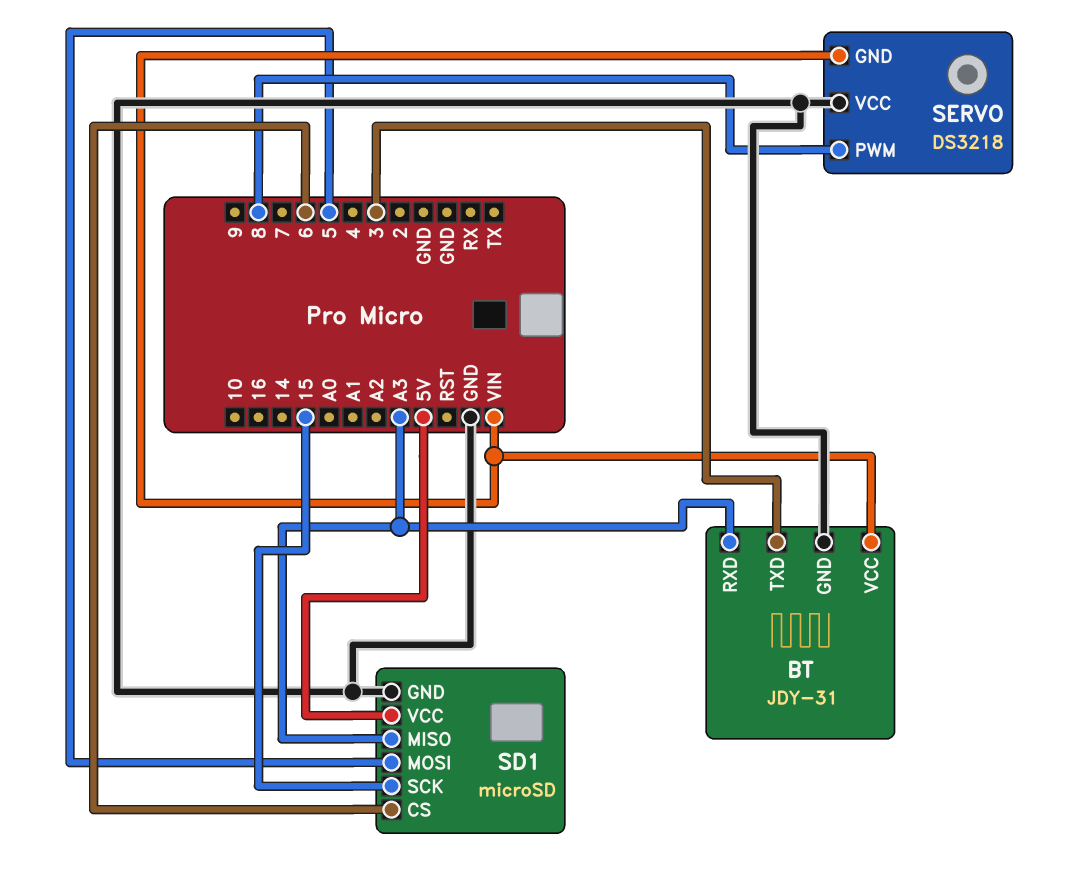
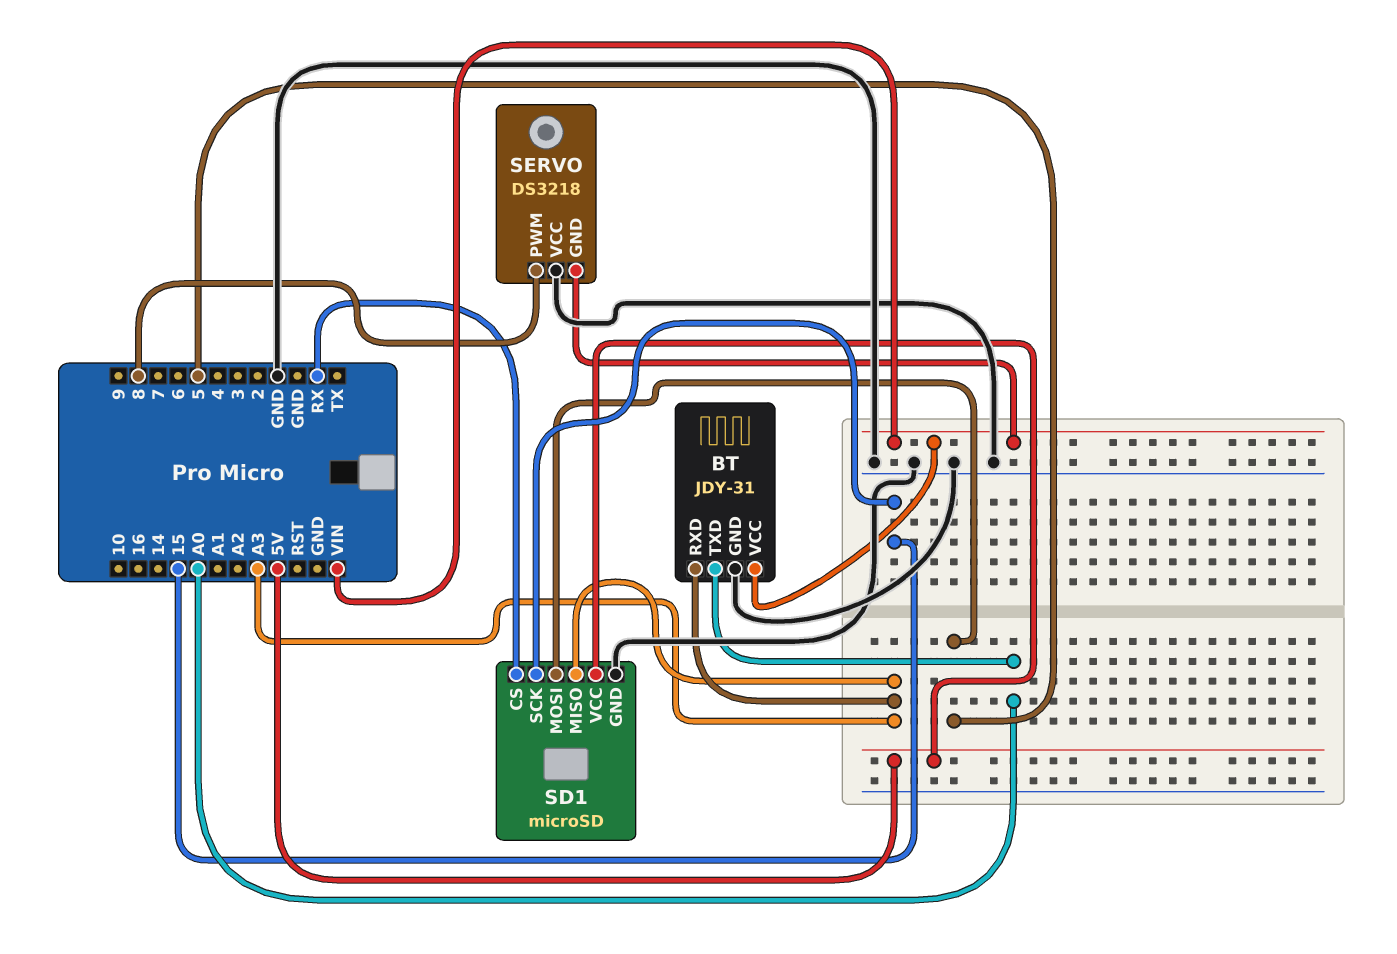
BT pin TXD: 3 -> A0
SD1 pin CS: 6 -> RX

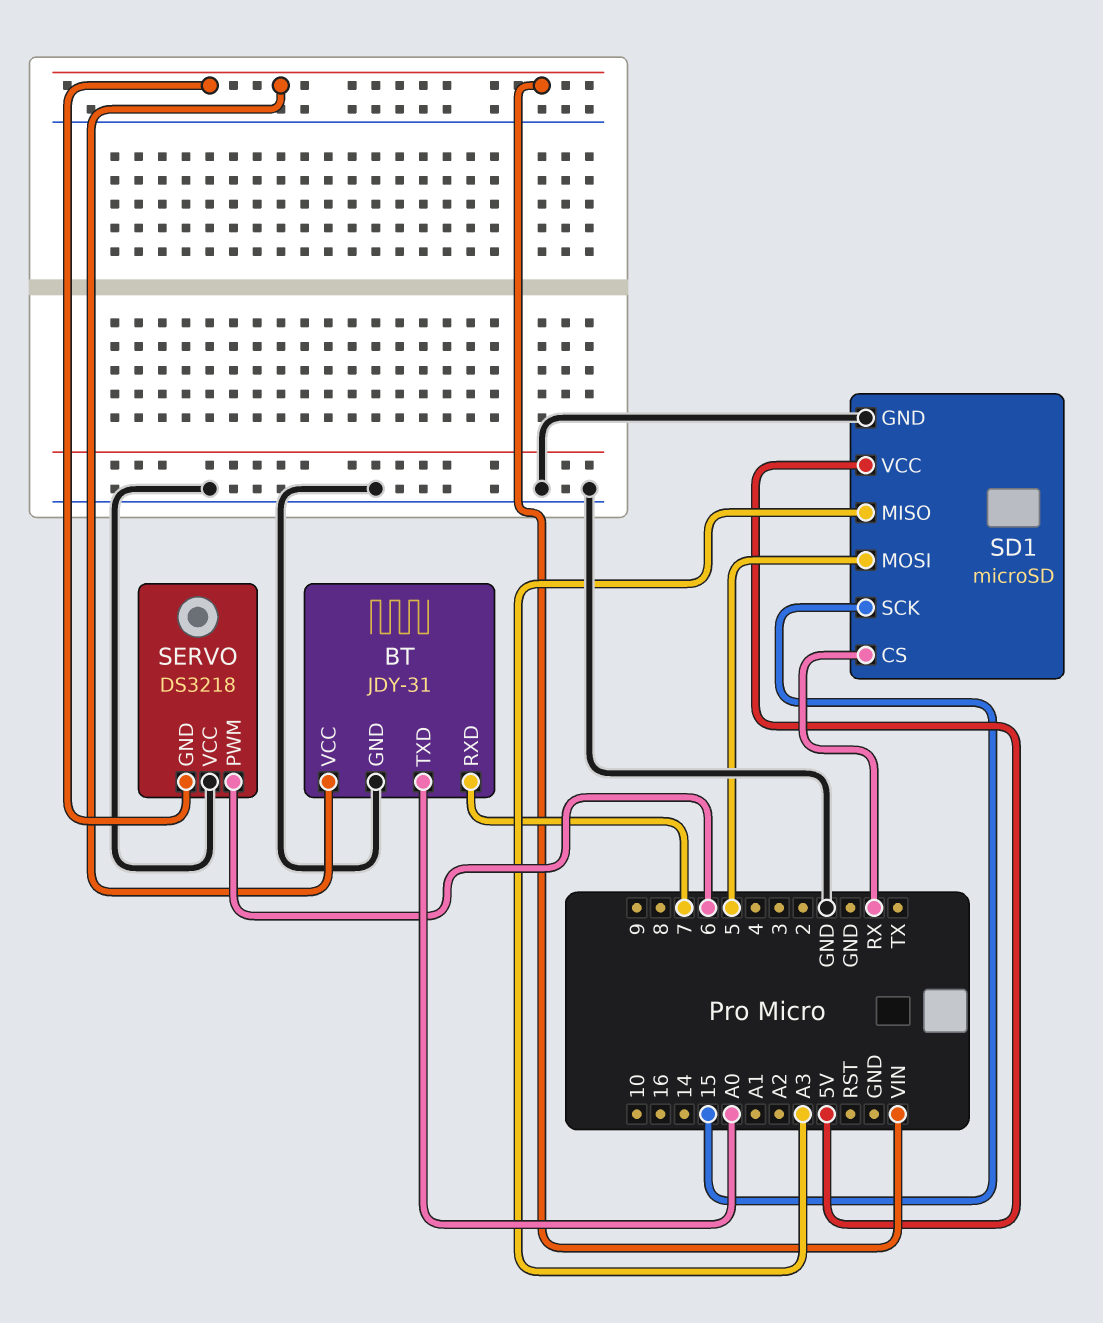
BT pin RXD: A3 -> 7
SERVO pin PWM: 8 -> 6

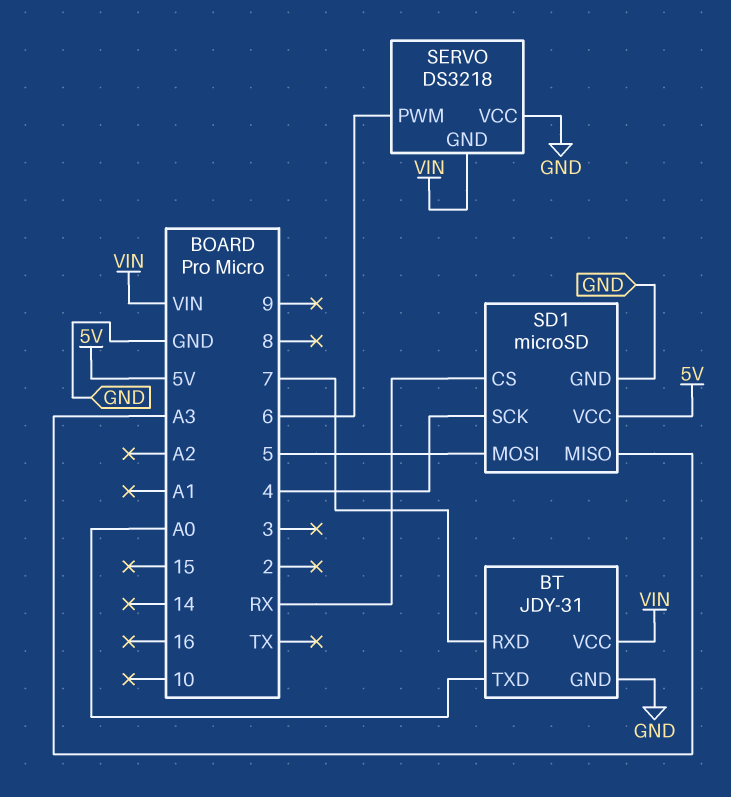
SD1 pin SCK: 15 -> 4

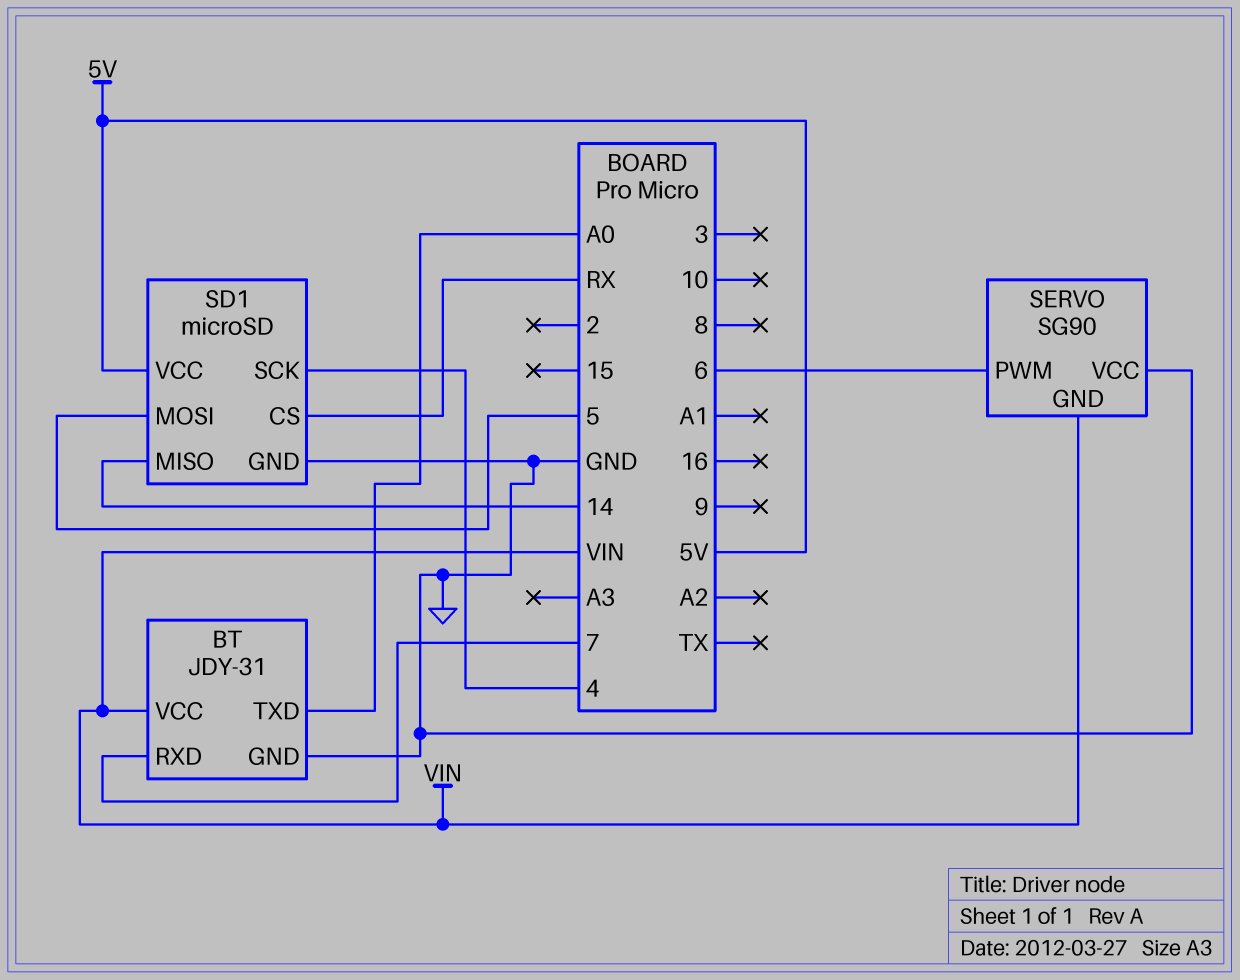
SD1 pin MISO: A3 -> 14
SERVO: DS3218 -> SG90

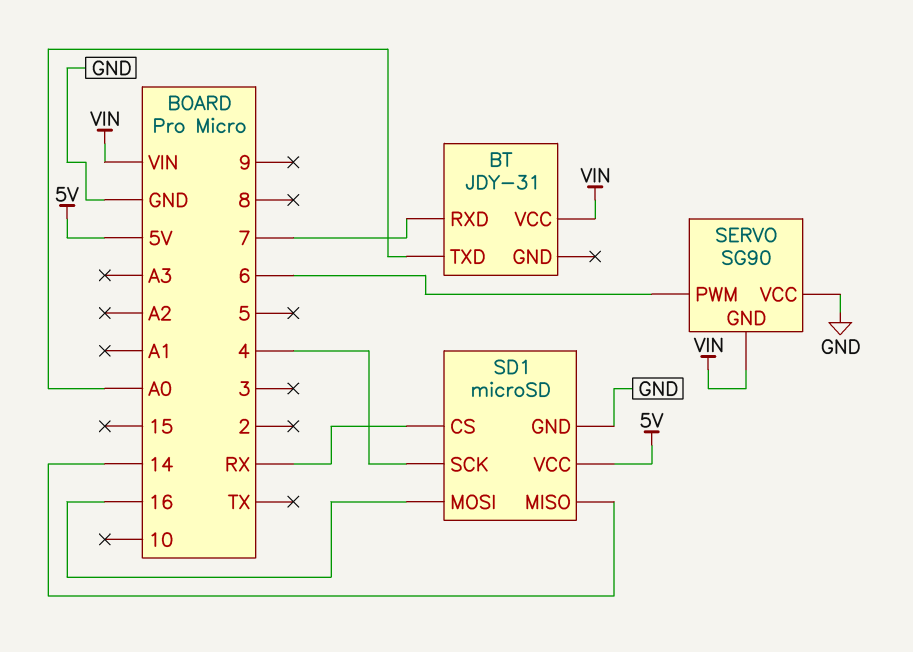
BT pin GND: GND -> none
SD1 pin MOSI: 5 -> 16

